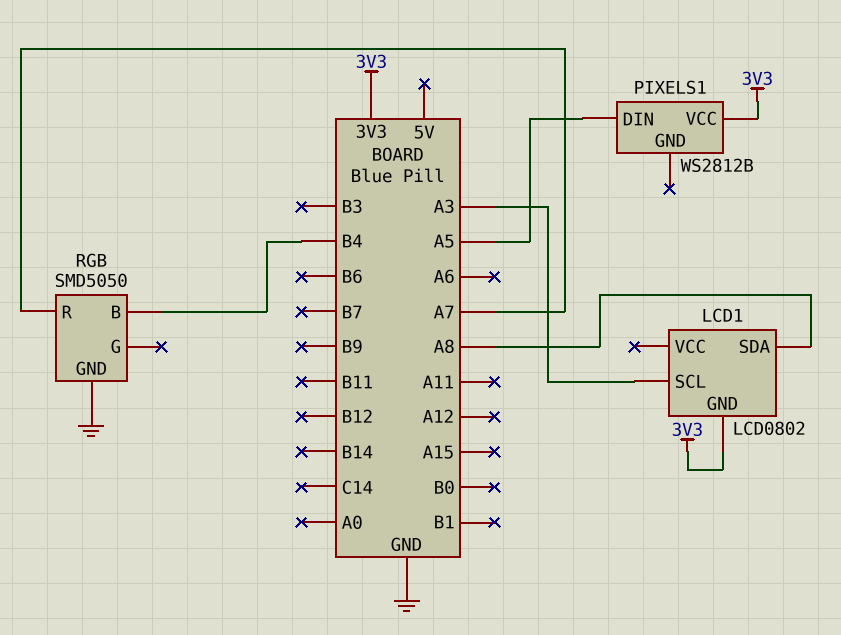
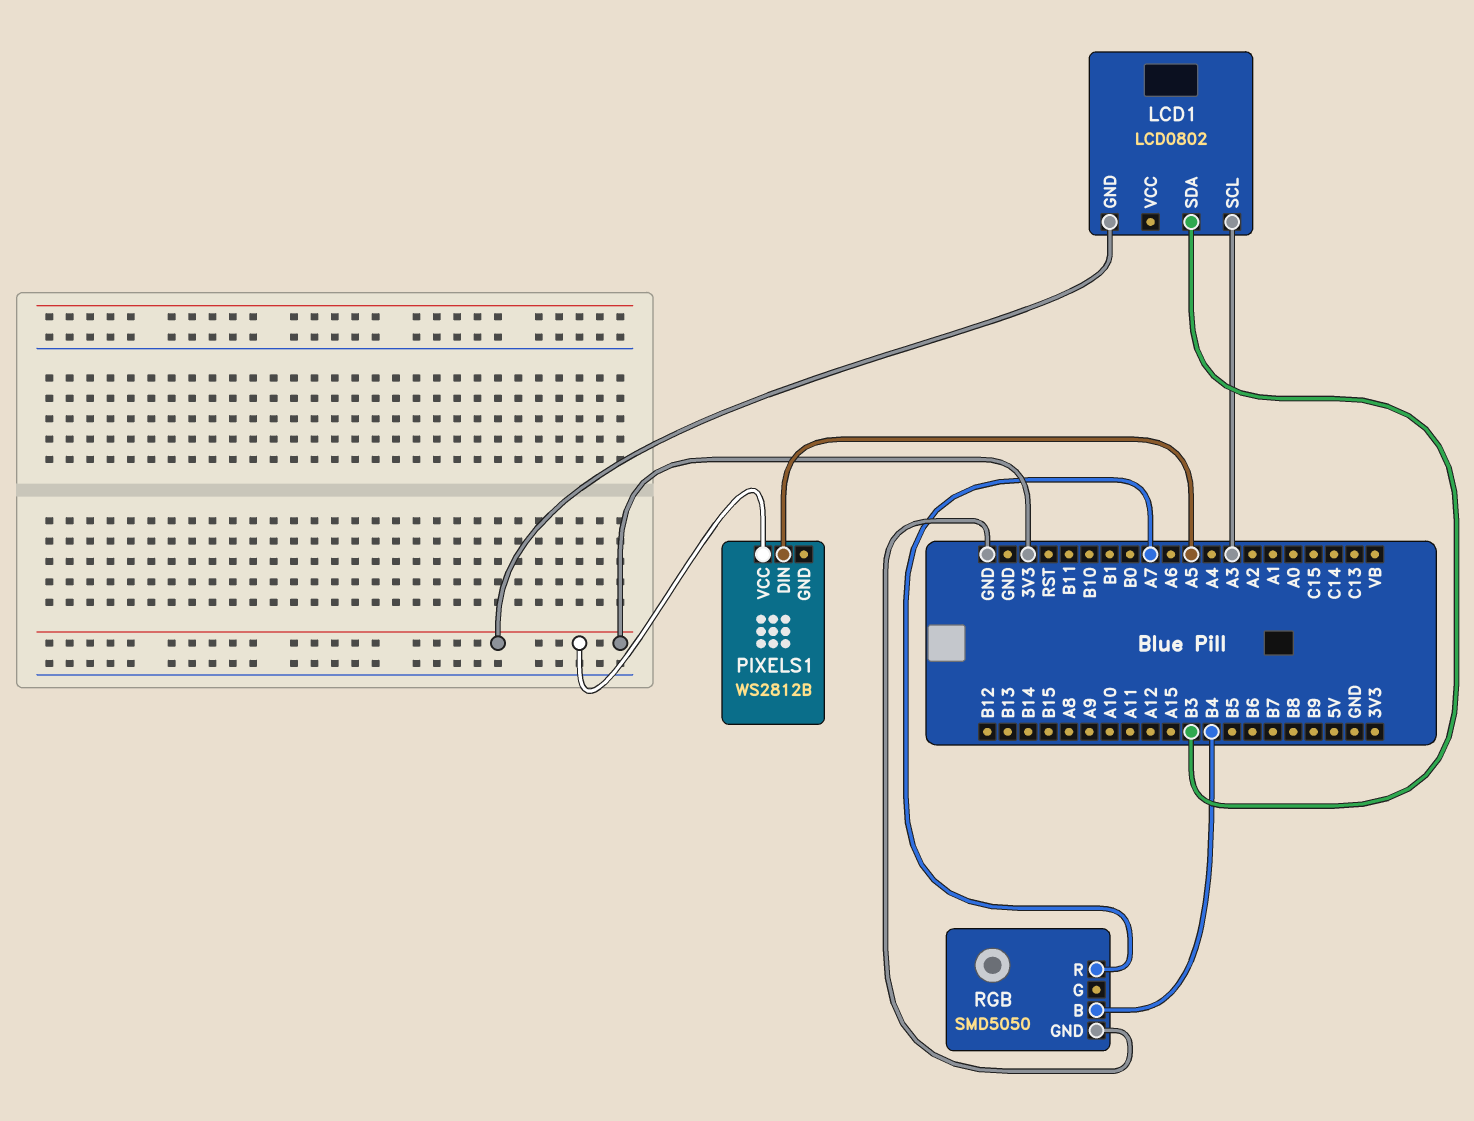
LCD1 pin SDA: A8 -> B3

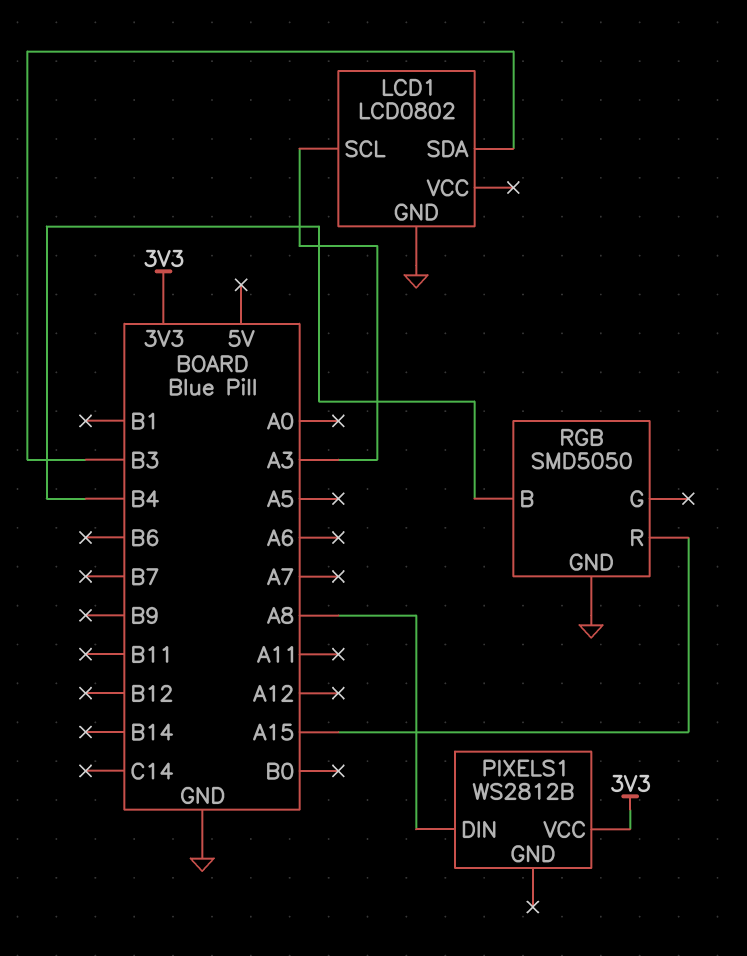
LCD1 pin GND: 3V3 -> GND
PIXELS1 pin DIN: A5 -> A8
RGB pin R: A7 -> A15

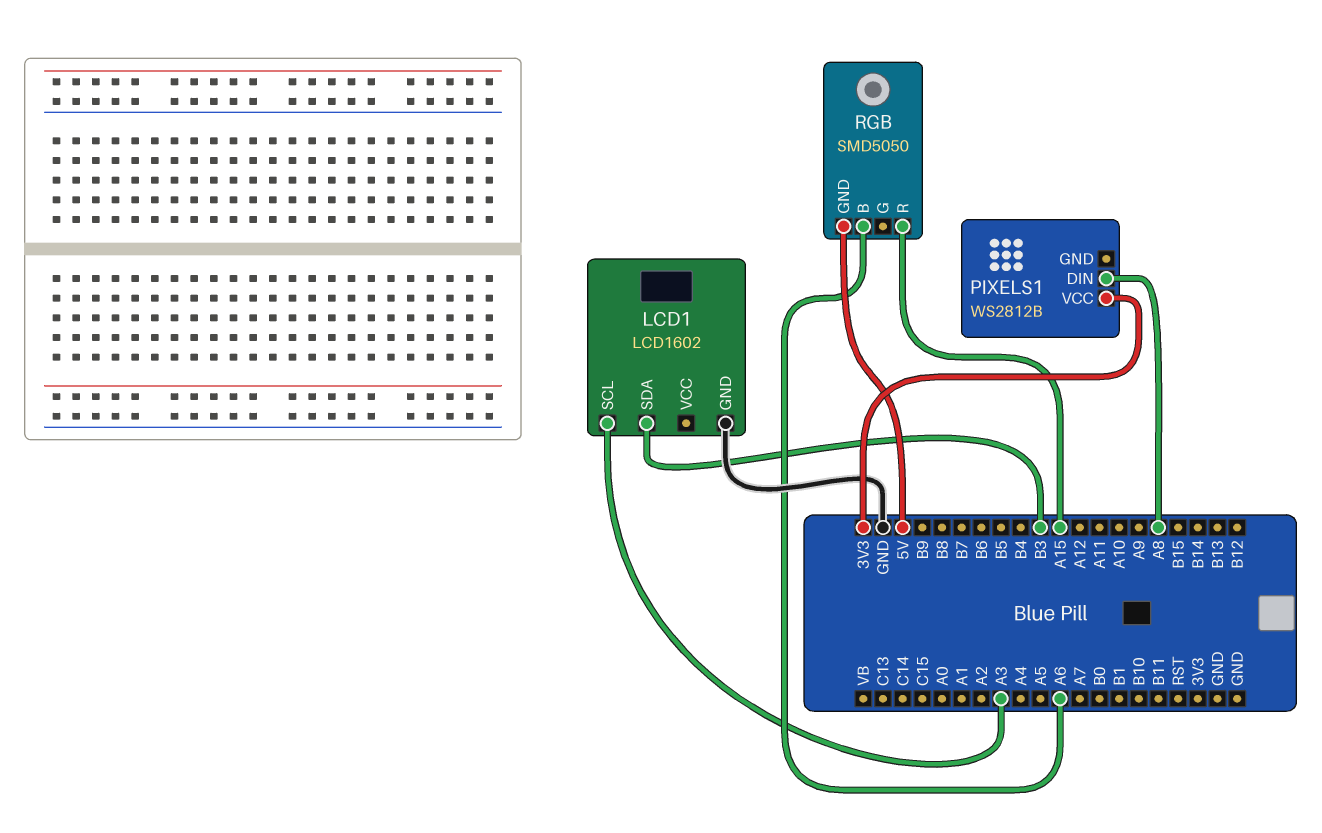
LCD1: LCD0802 -> LCD1602
RGB pin B: B4 -> A6
RGB pin GND: GND -> 5V

